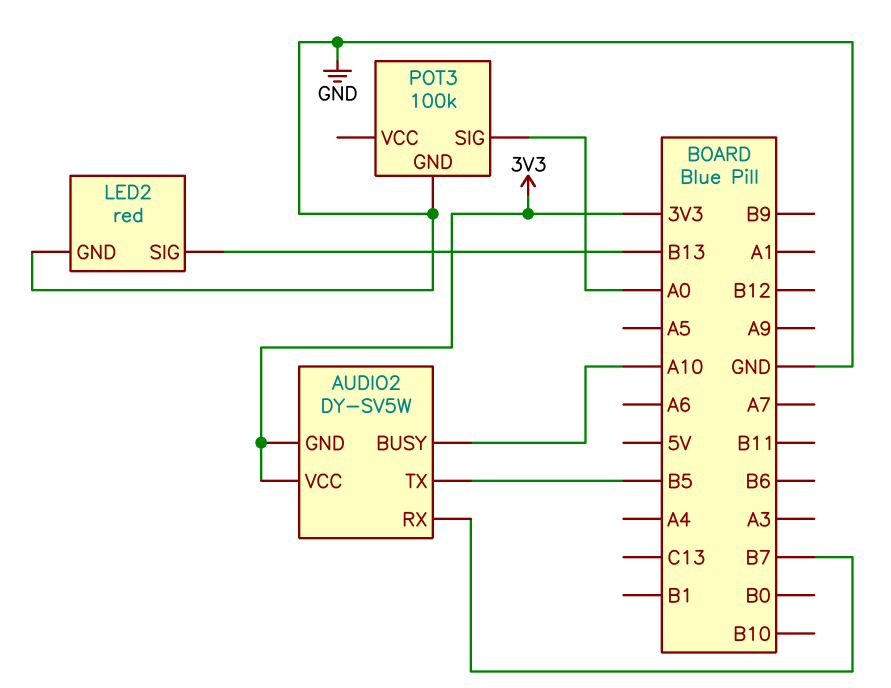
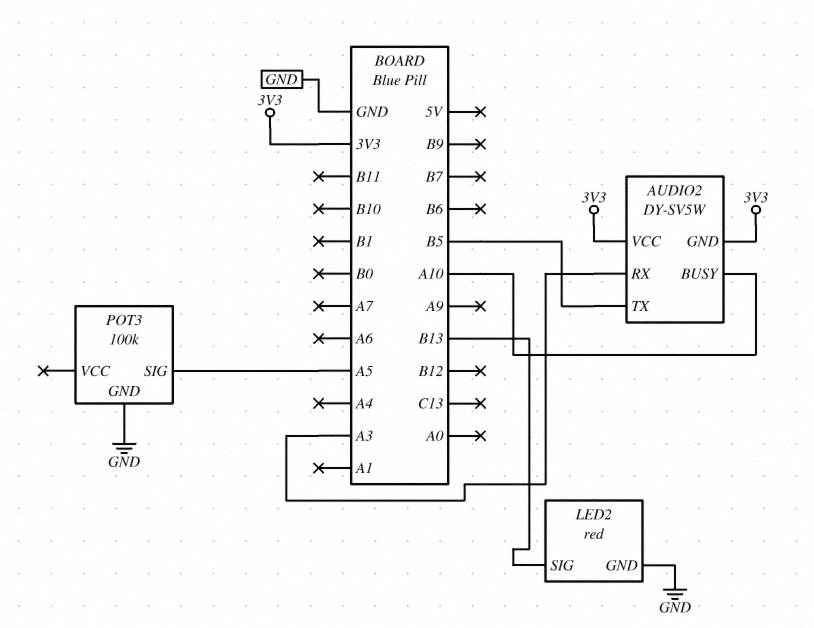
AUDIO2 pin RX: B7 -> A3
POT3 pin SIG: A0 -> A5

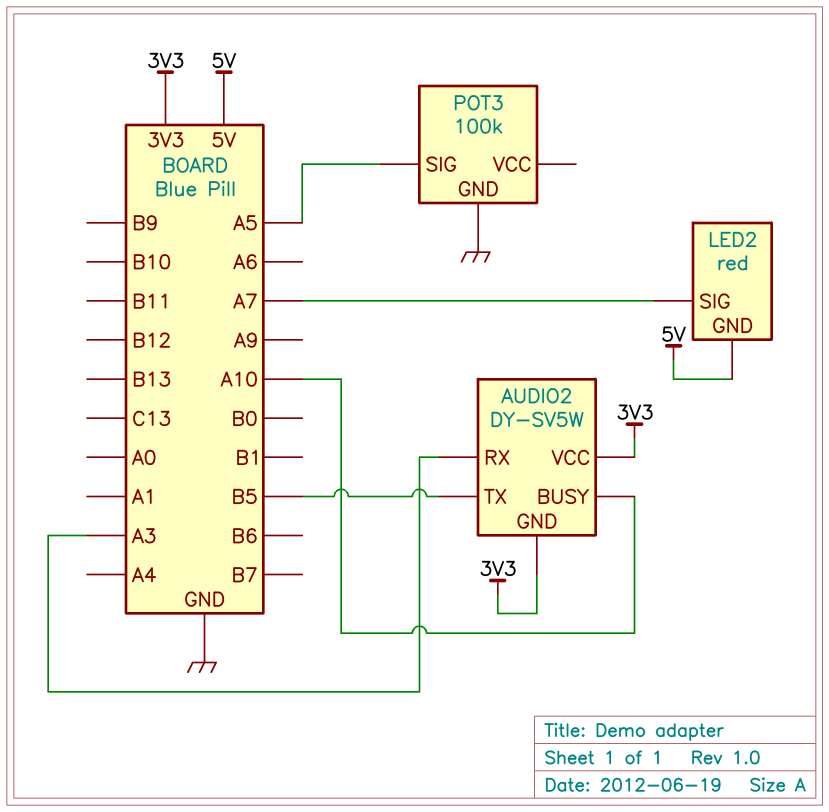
LED2 pin GND: GND -> 5V
LED2 pin SIG: B13 -> A7

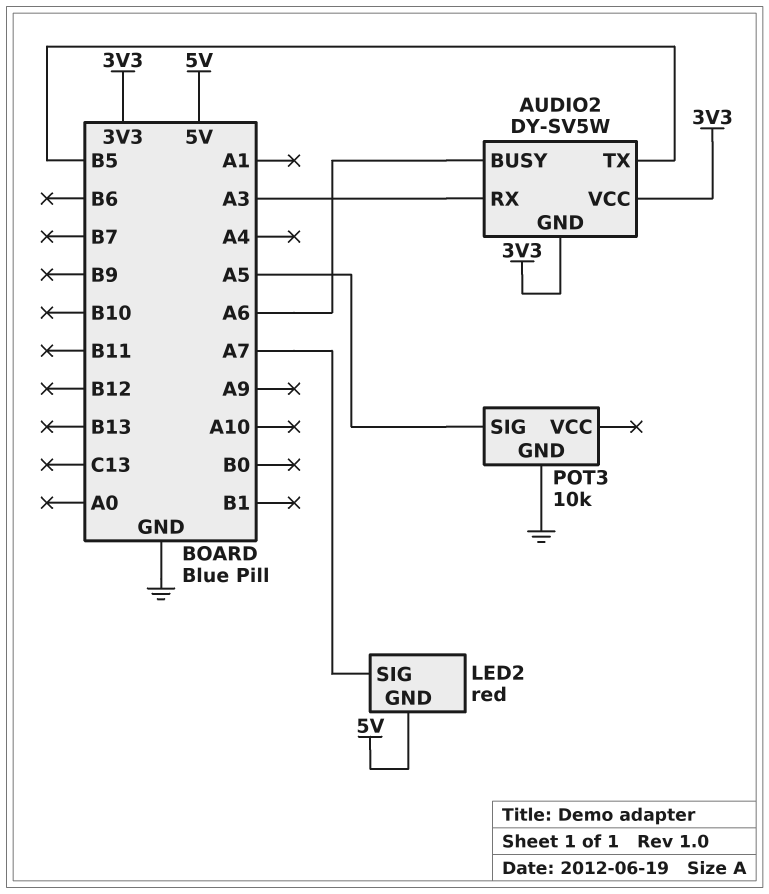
AUDIO2 pin BUSY: A10 -> A6
POT3: 100k -> 10k

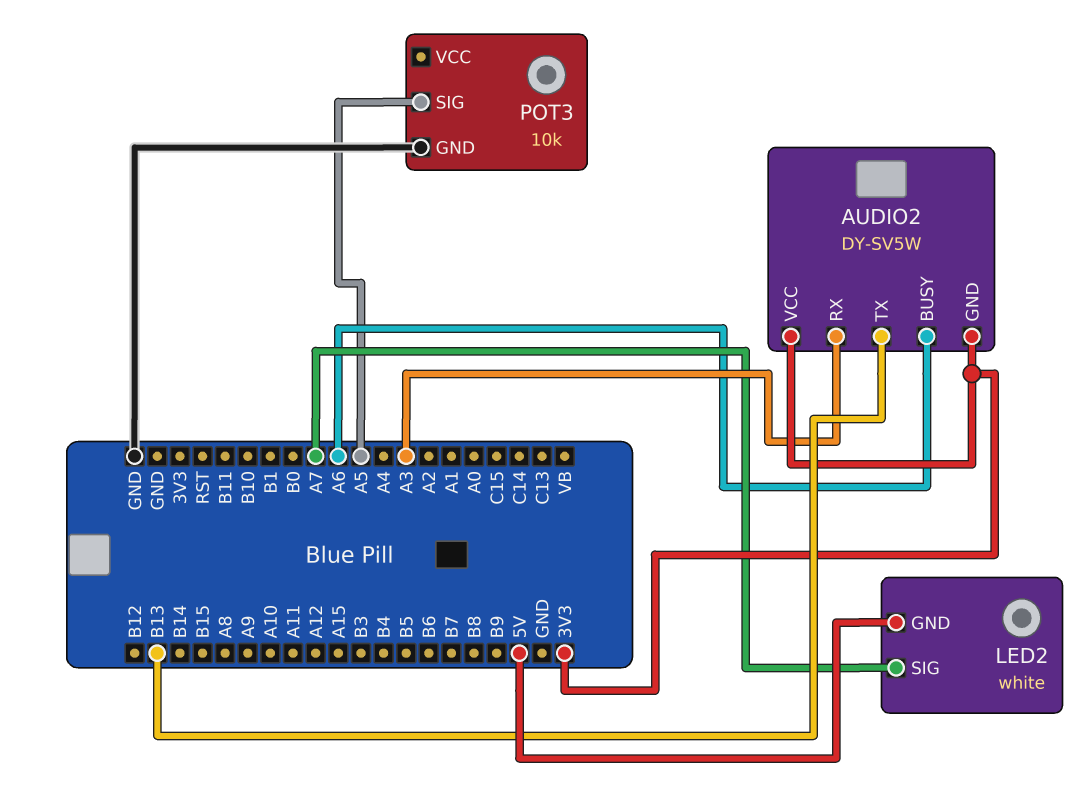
AUDIO2 pin TX: B5 -> B13
LED2: red -> white

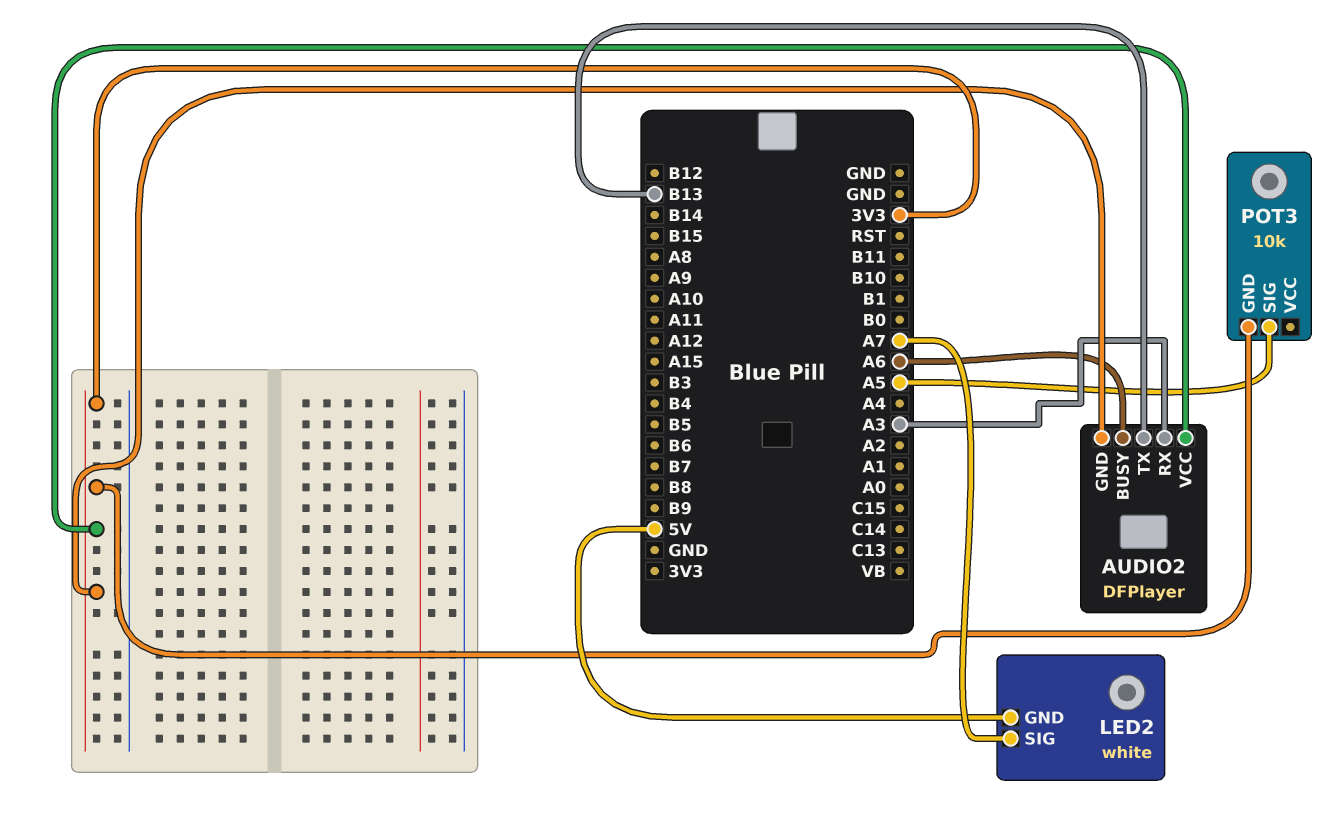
AUDIO2: DY-SV5W -> DFPlayer
POT3 pin GND: GND -> 3V3

